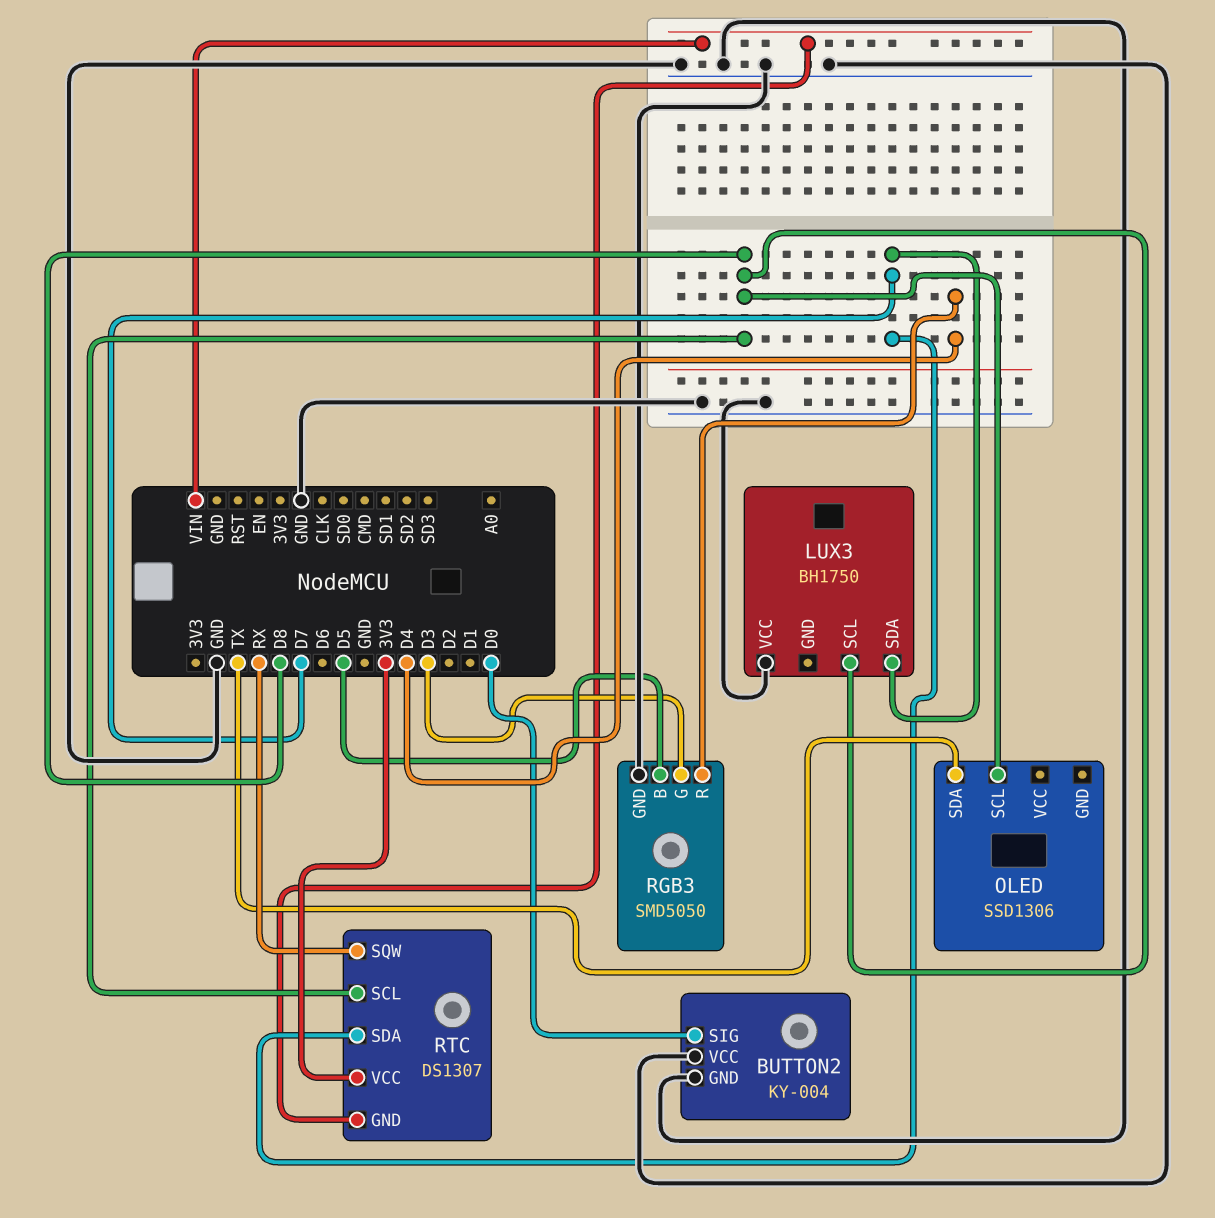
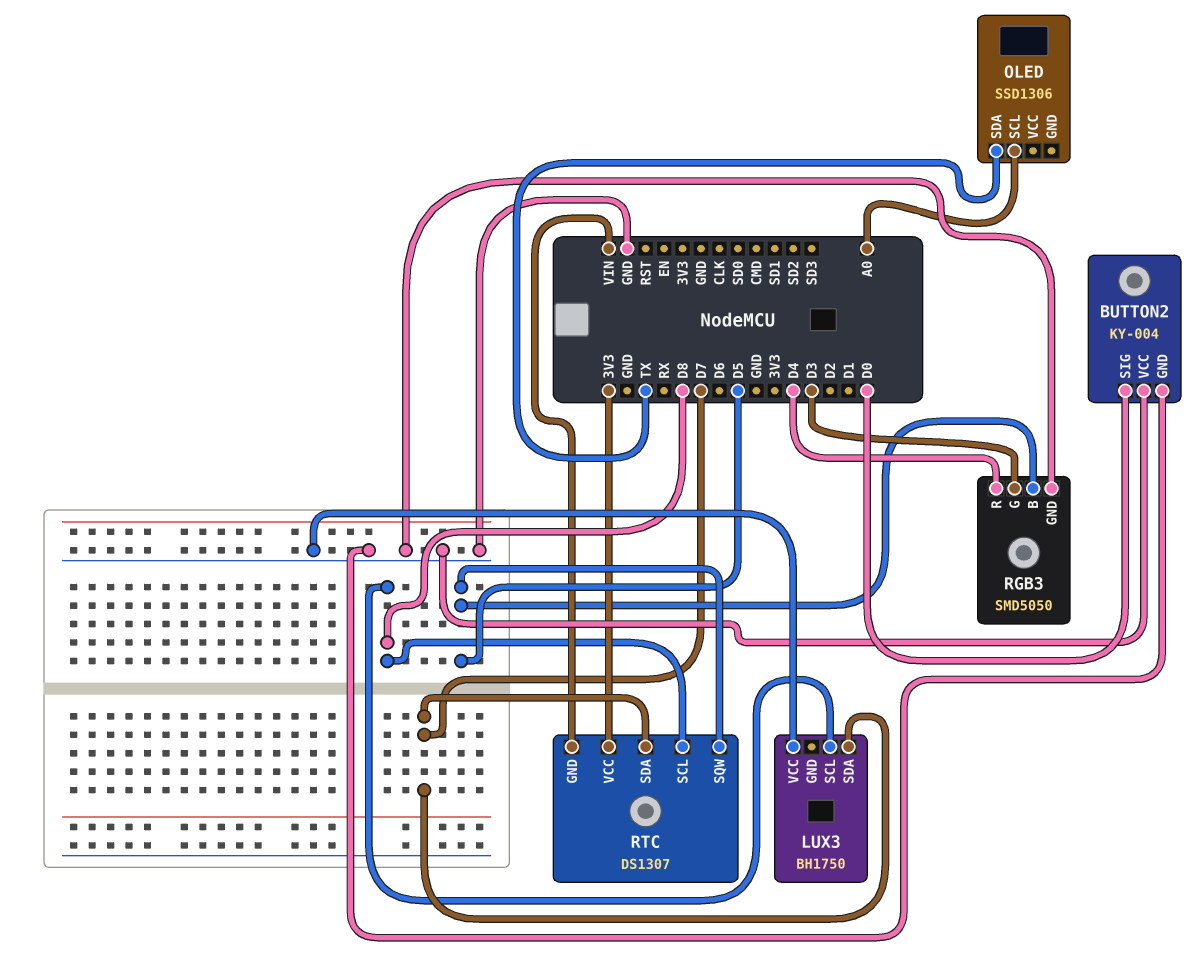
OLED pin SCL: D8 -> A0
RTC pin SQW: RX -> D5

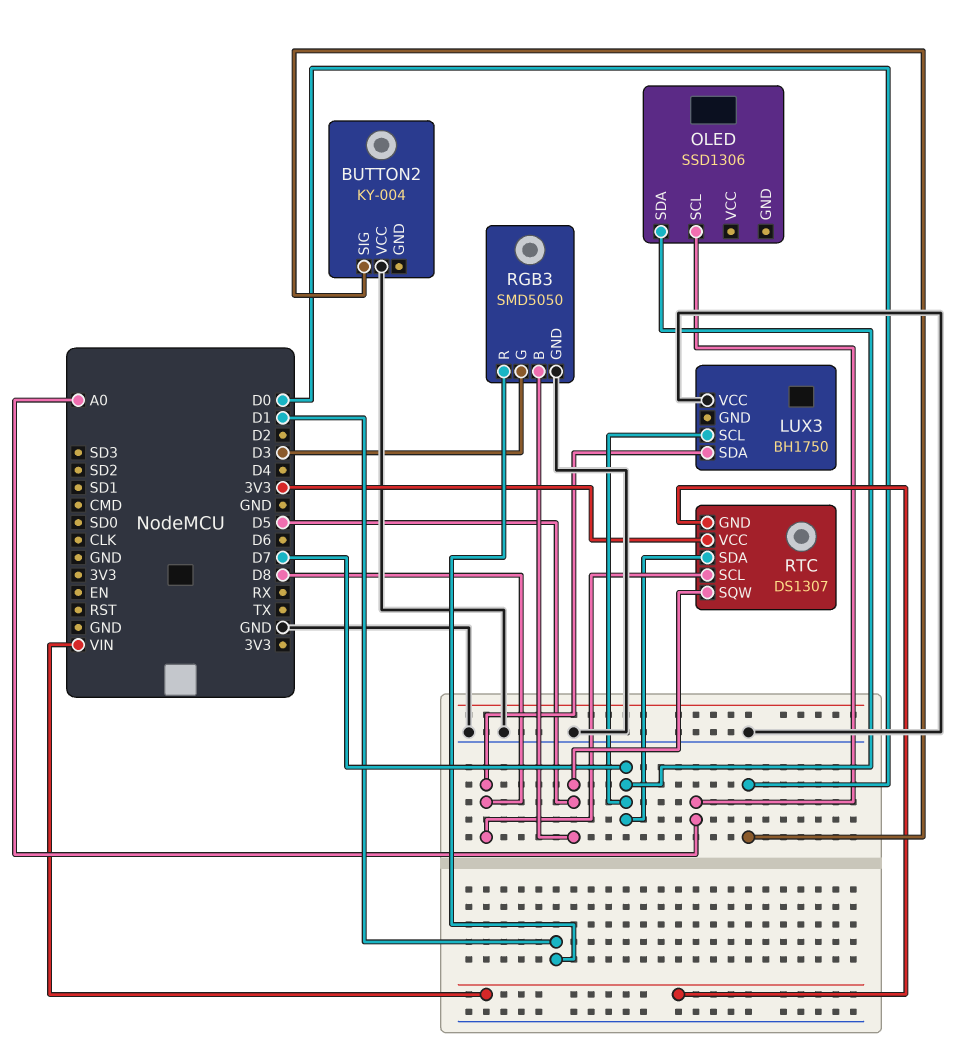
BUTTON2 pin GND: GND -> none
LUX3 pin SCL: D8 -> D7
LUX3 pin SDA: D7 -> D8
OLED pin SDA: TX -> D7
RGB3 pin R: D4 -> D1

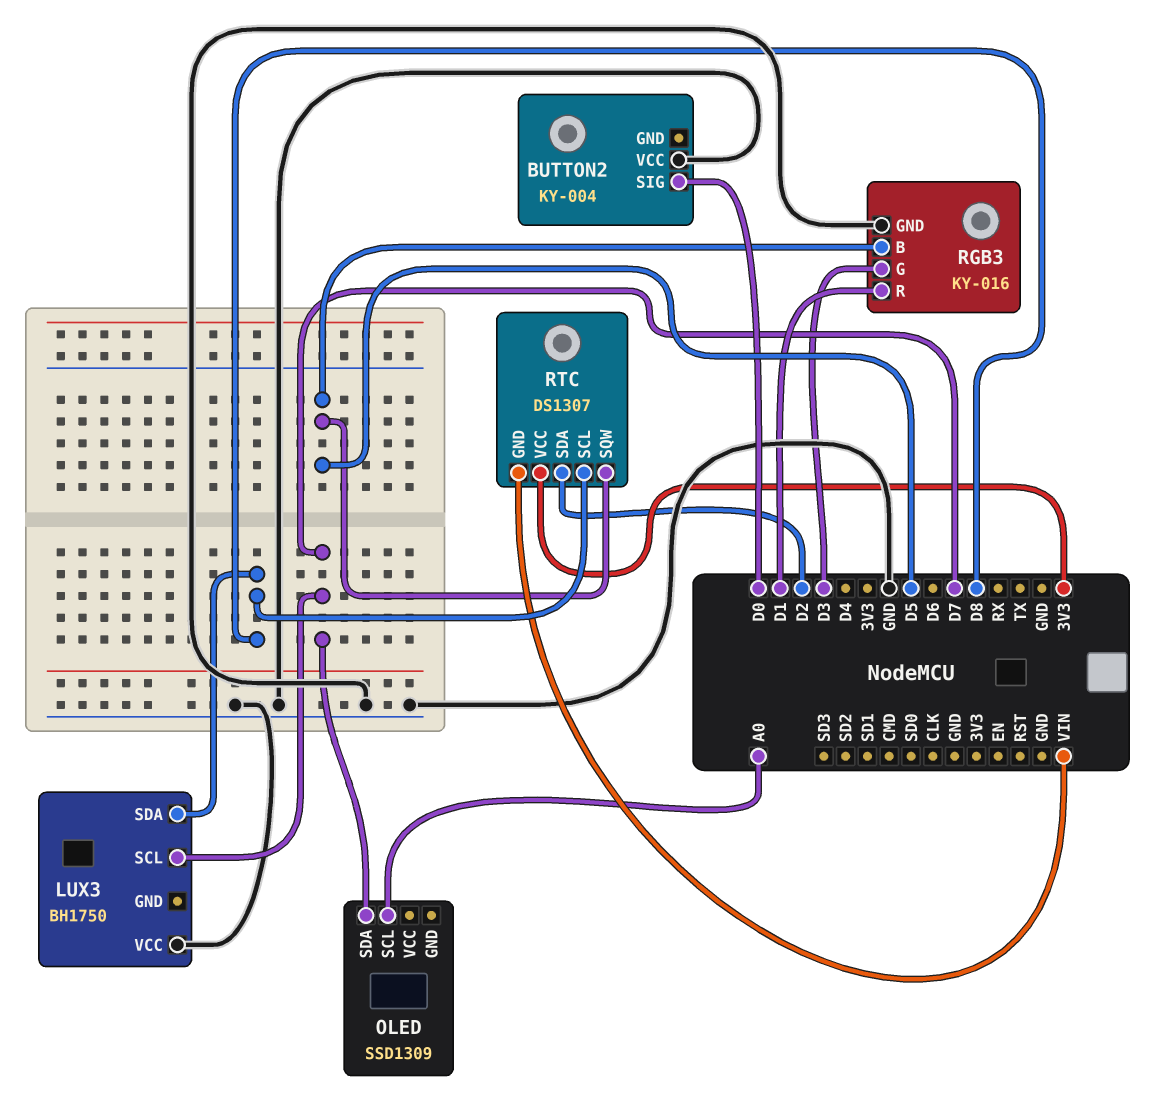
OLED: SSD1306 -> SSD1309
RGB3: SMD5050 -> KY-016
RTC pin SDA: D7 -> D2

